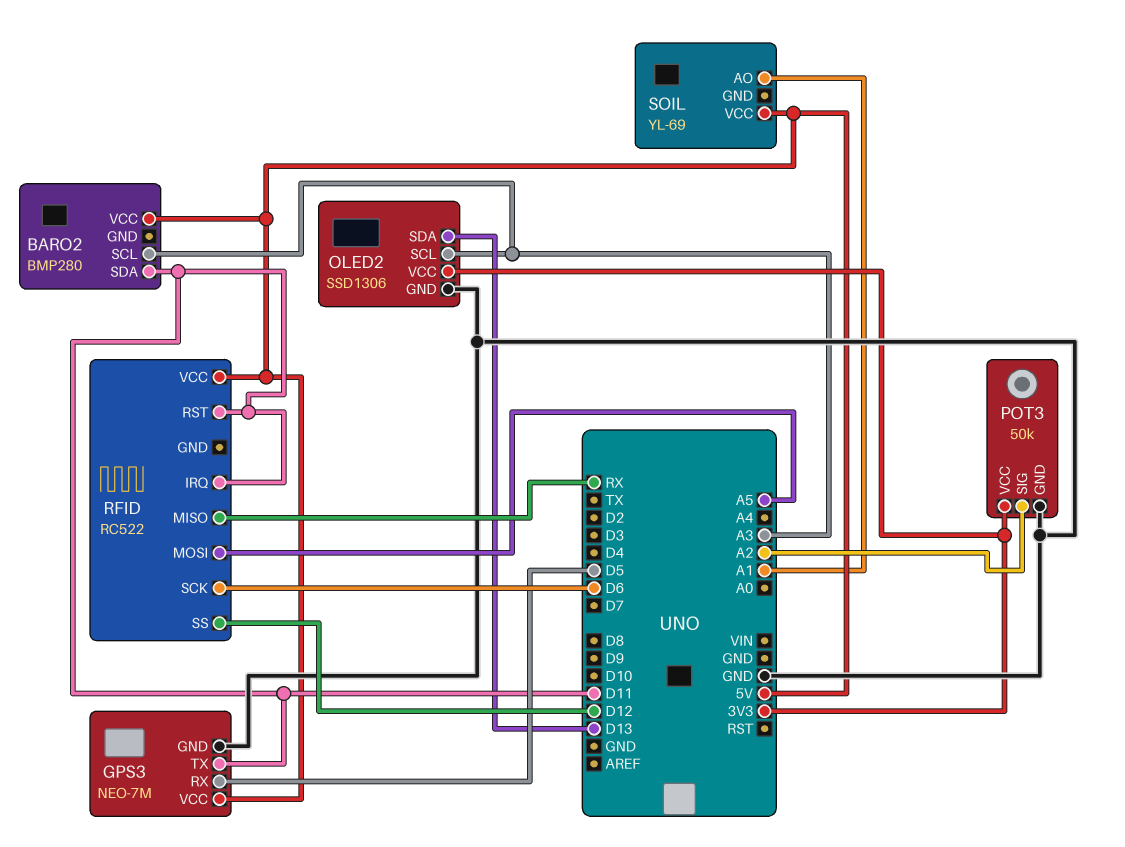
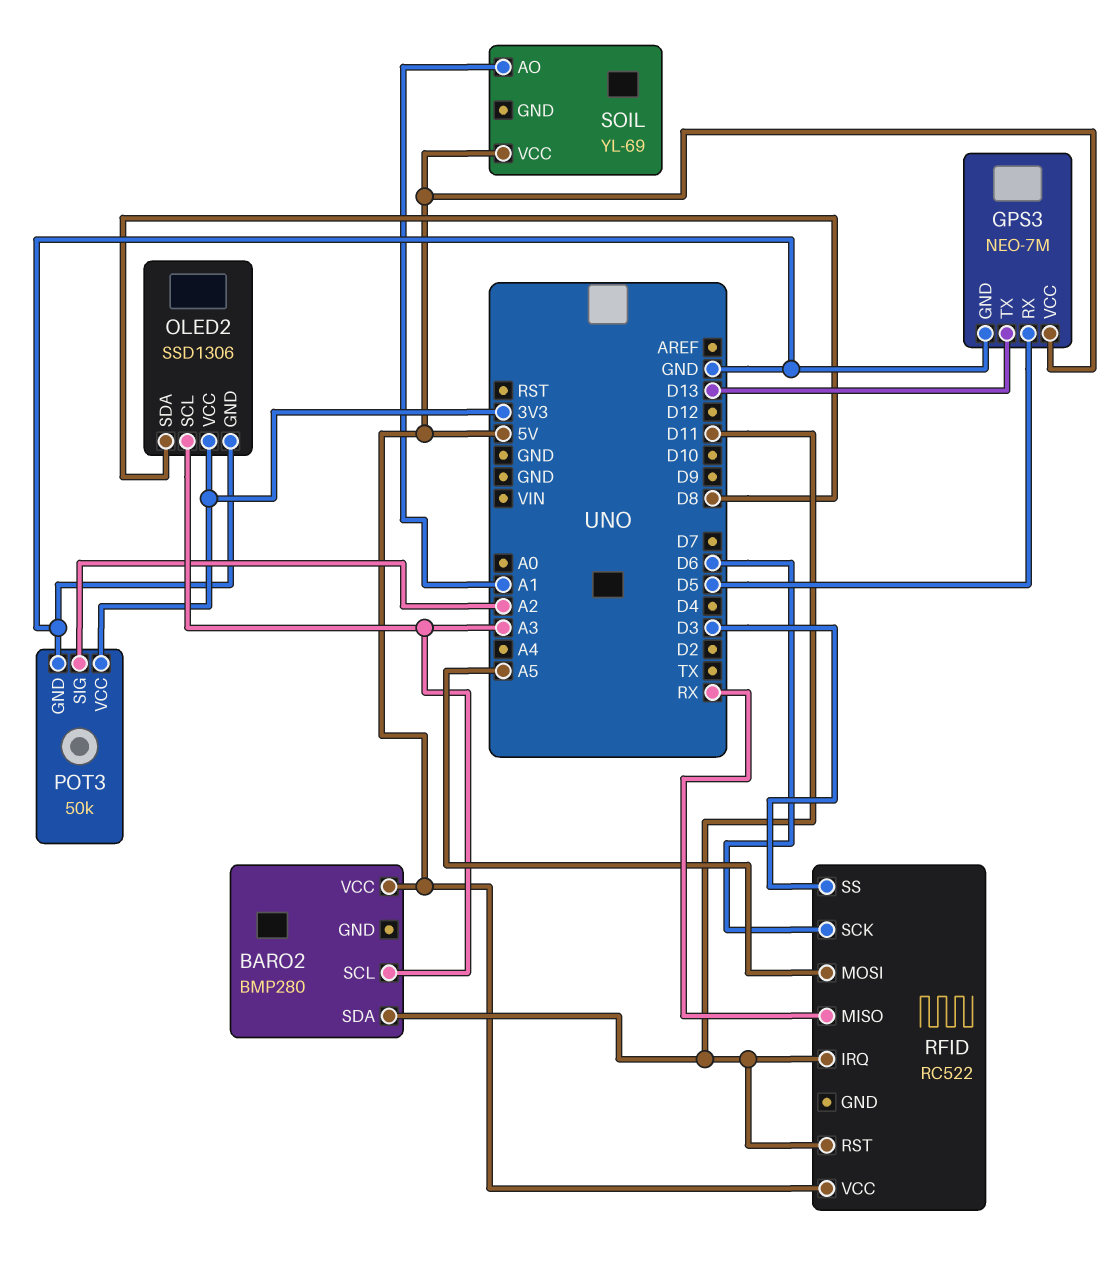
GPS3 pin TX: D11 -> D13
OLED2 pin SDA: D13 -> D8
RFID pin SS: D12 -> D3

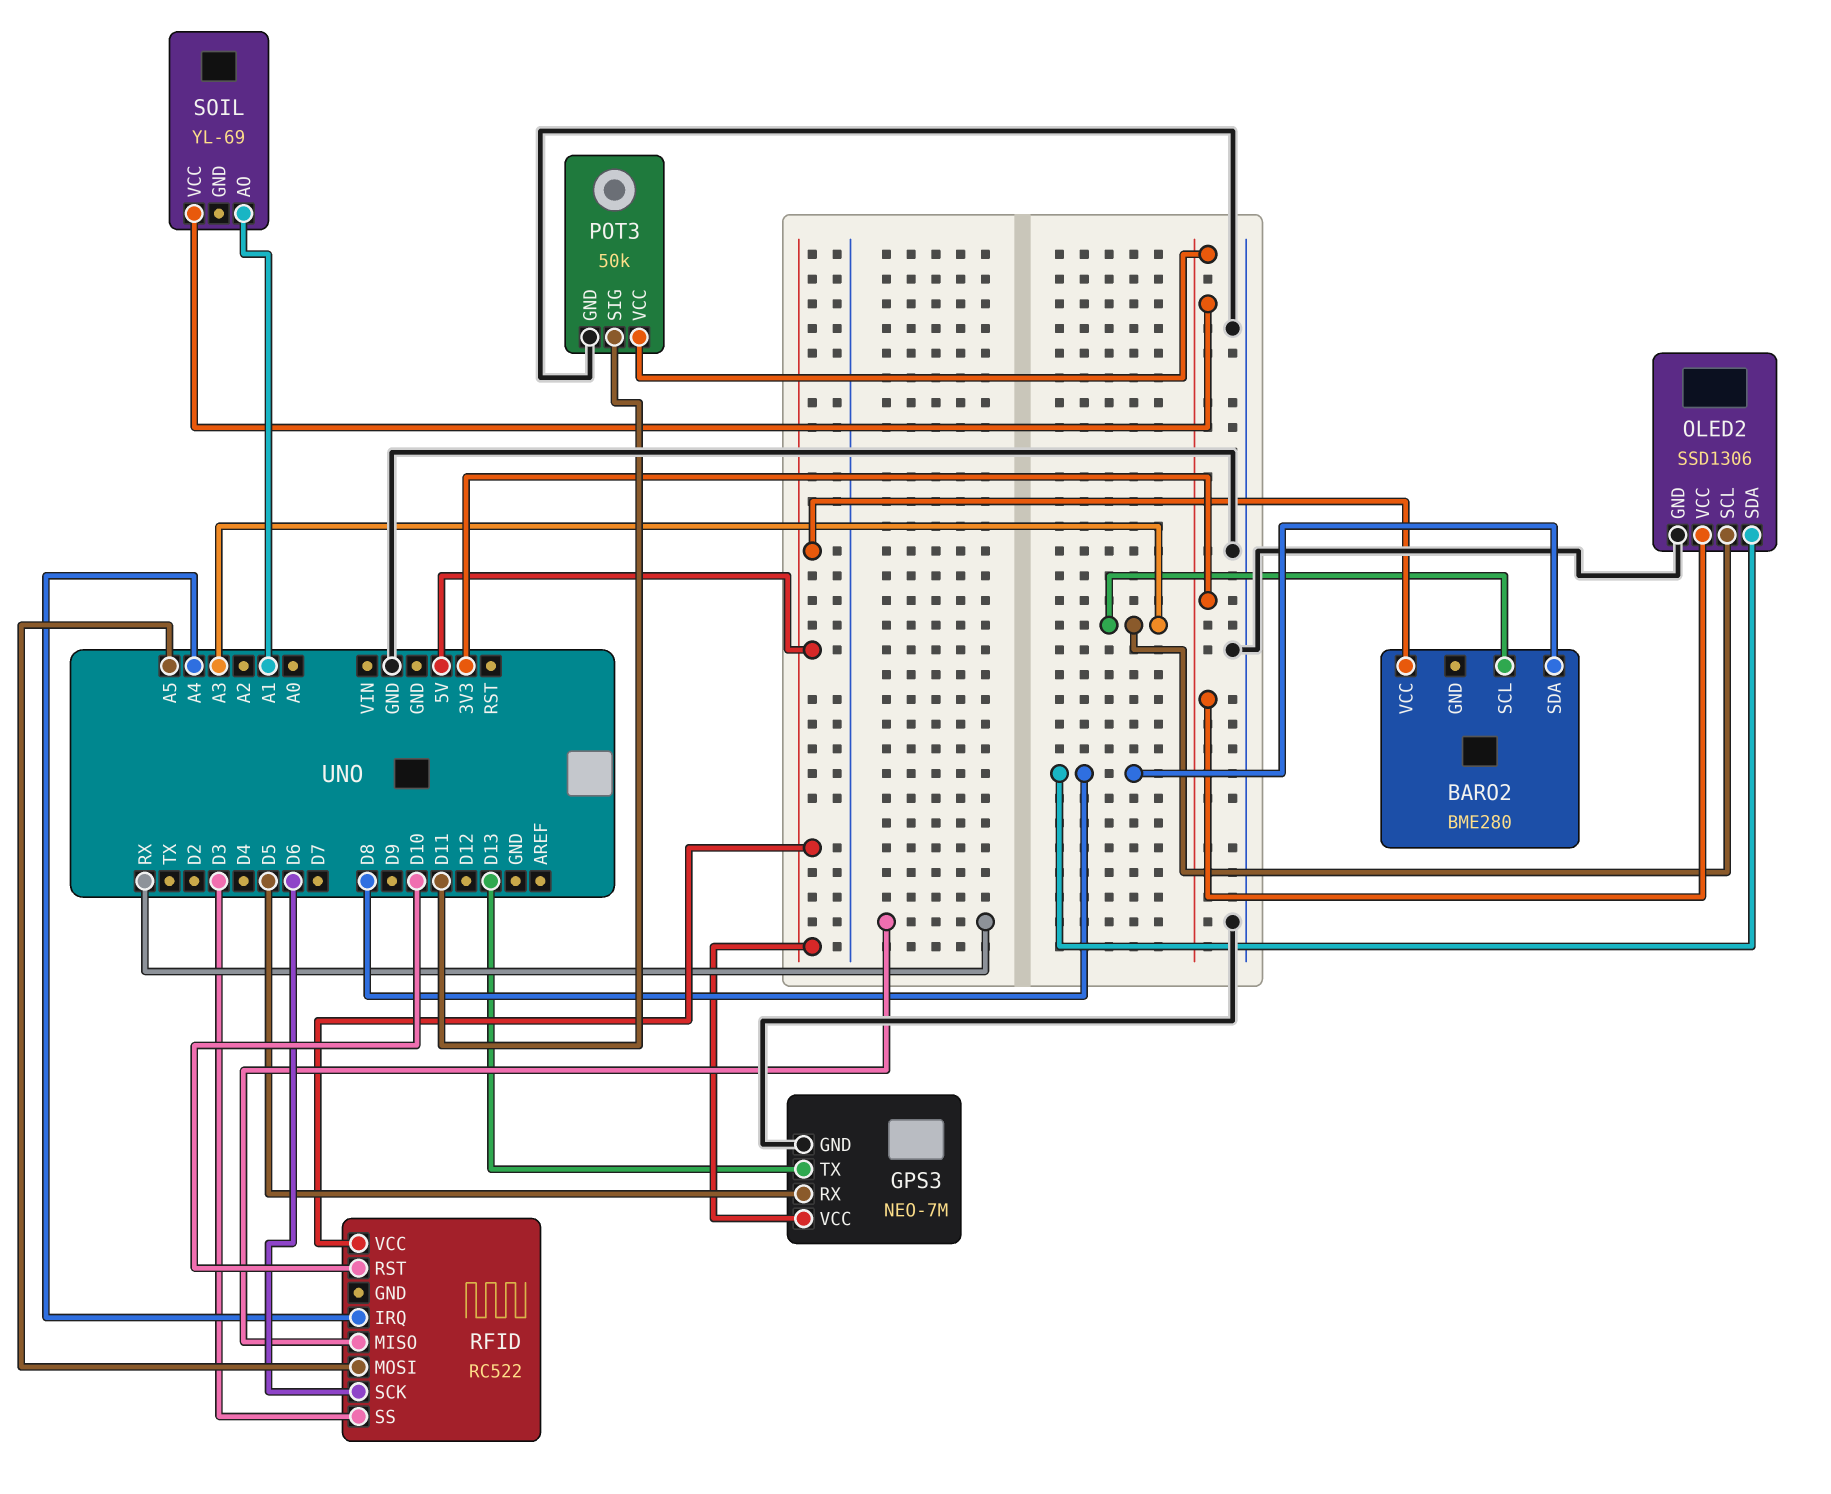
BARO2: BMP280 -> BME280
BARO2 pin SDA: D11 -> D8
POT3 pin SIG: A2 -> D11
RFID pin IRQ: D11 -> A4
RFID pin RST: D11 -> D10
SOIL pin VCC: 5V -> 3V3

